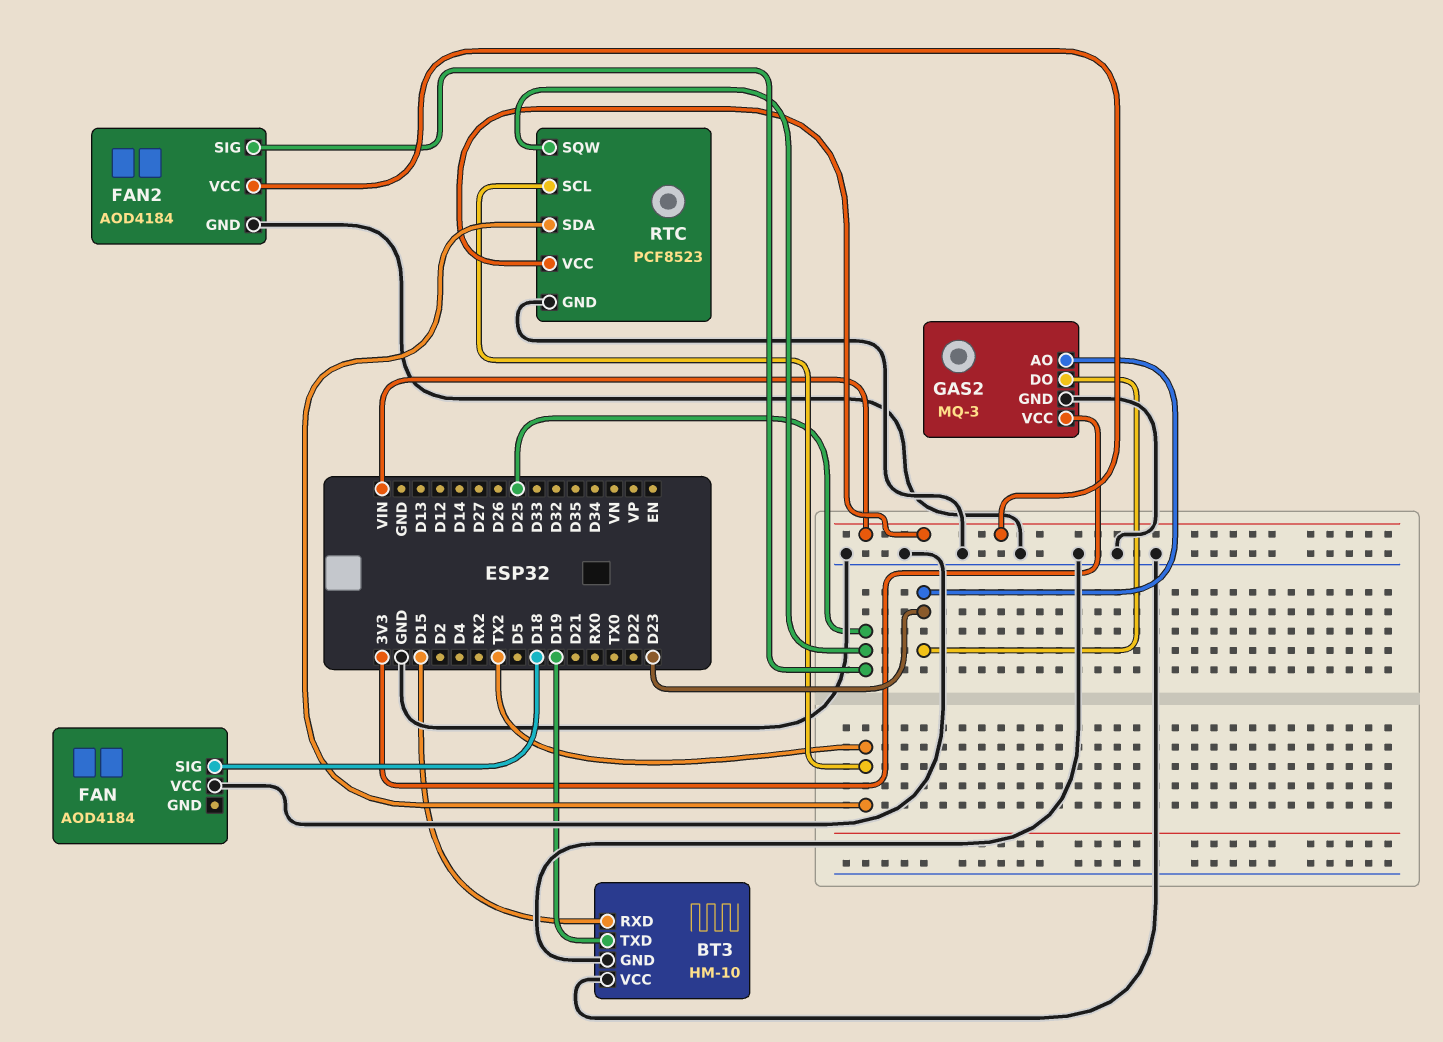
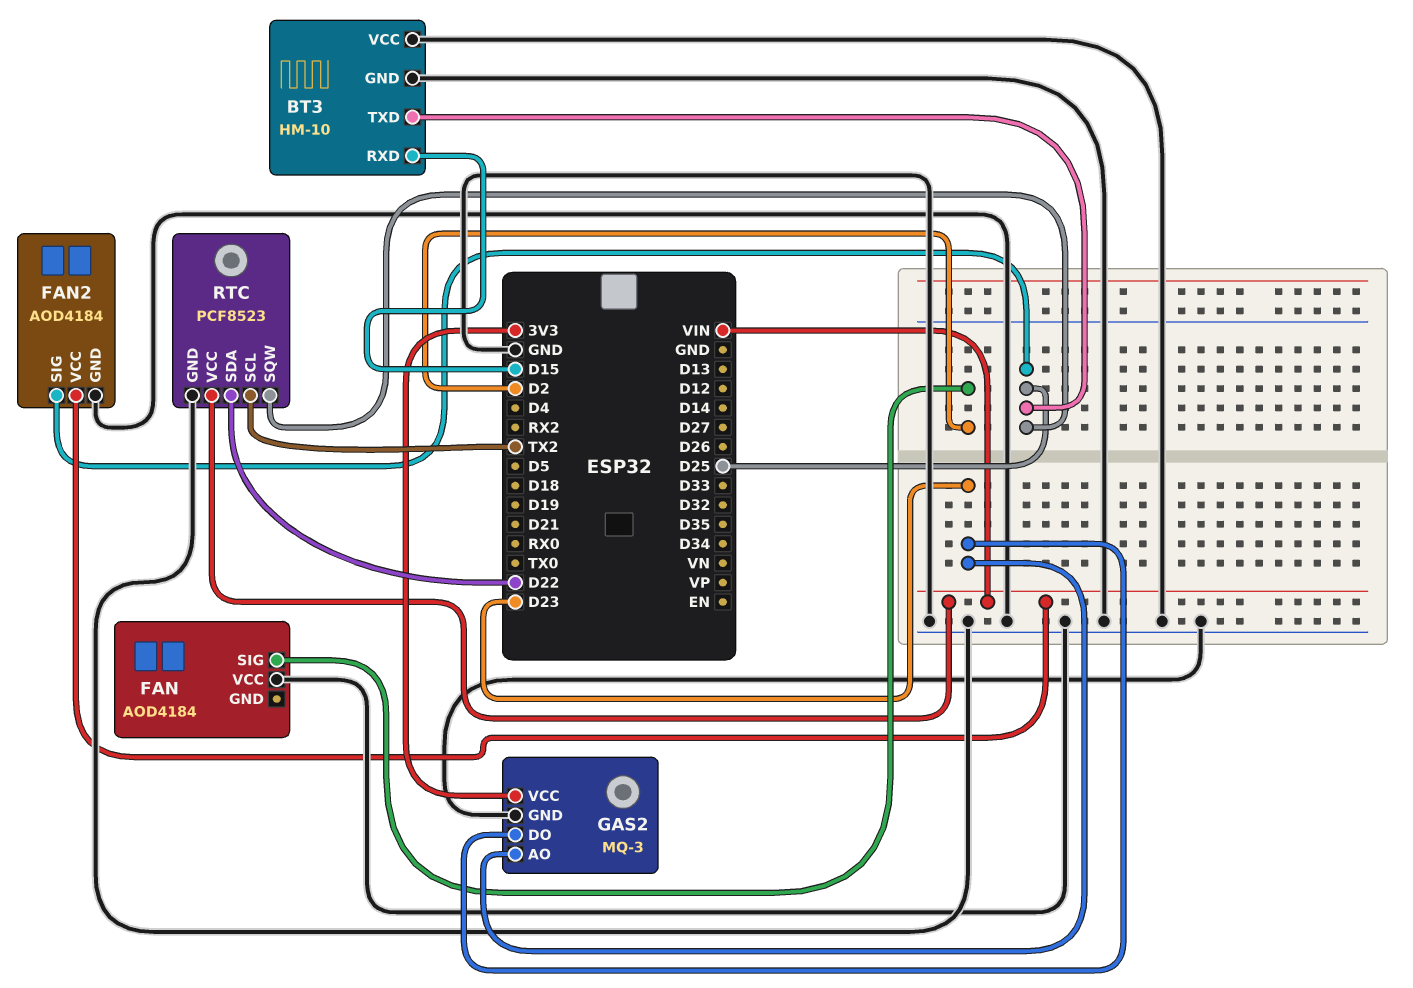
BT3 pin TXD: D19 -> D25
FAN pin SIG: D18 -> D2
RTC pin SDA: TX2 -> D22

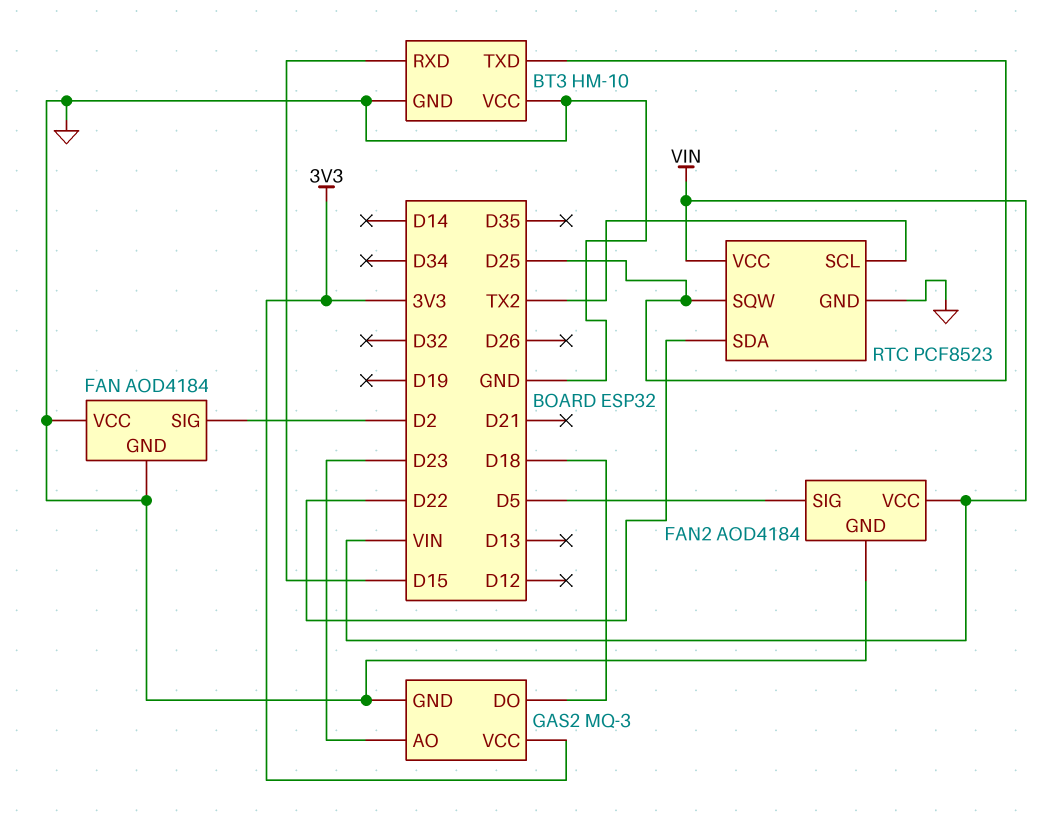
FAN pin GND: none -> GND
FAN2 pin SIG: D25 -> D5
GAS2 pin DO: D23 -> D18

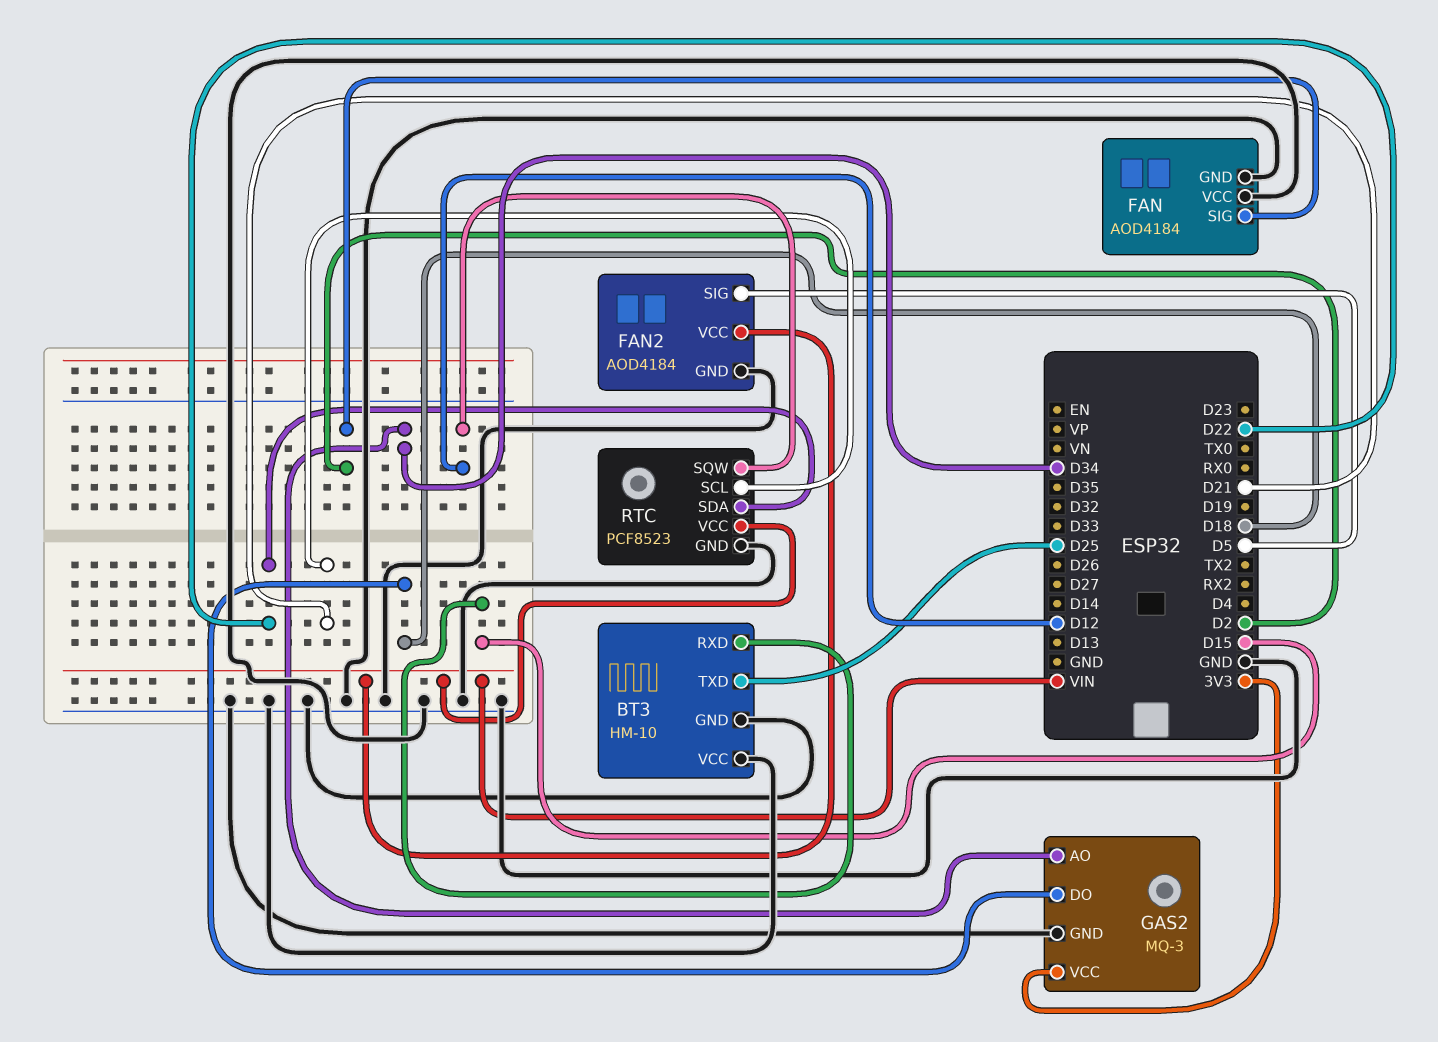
GAS2 pin AO: D23 -> D34
RTC pin SCL: TX2 -> D21
RTC pin SQW: D25 -> D12

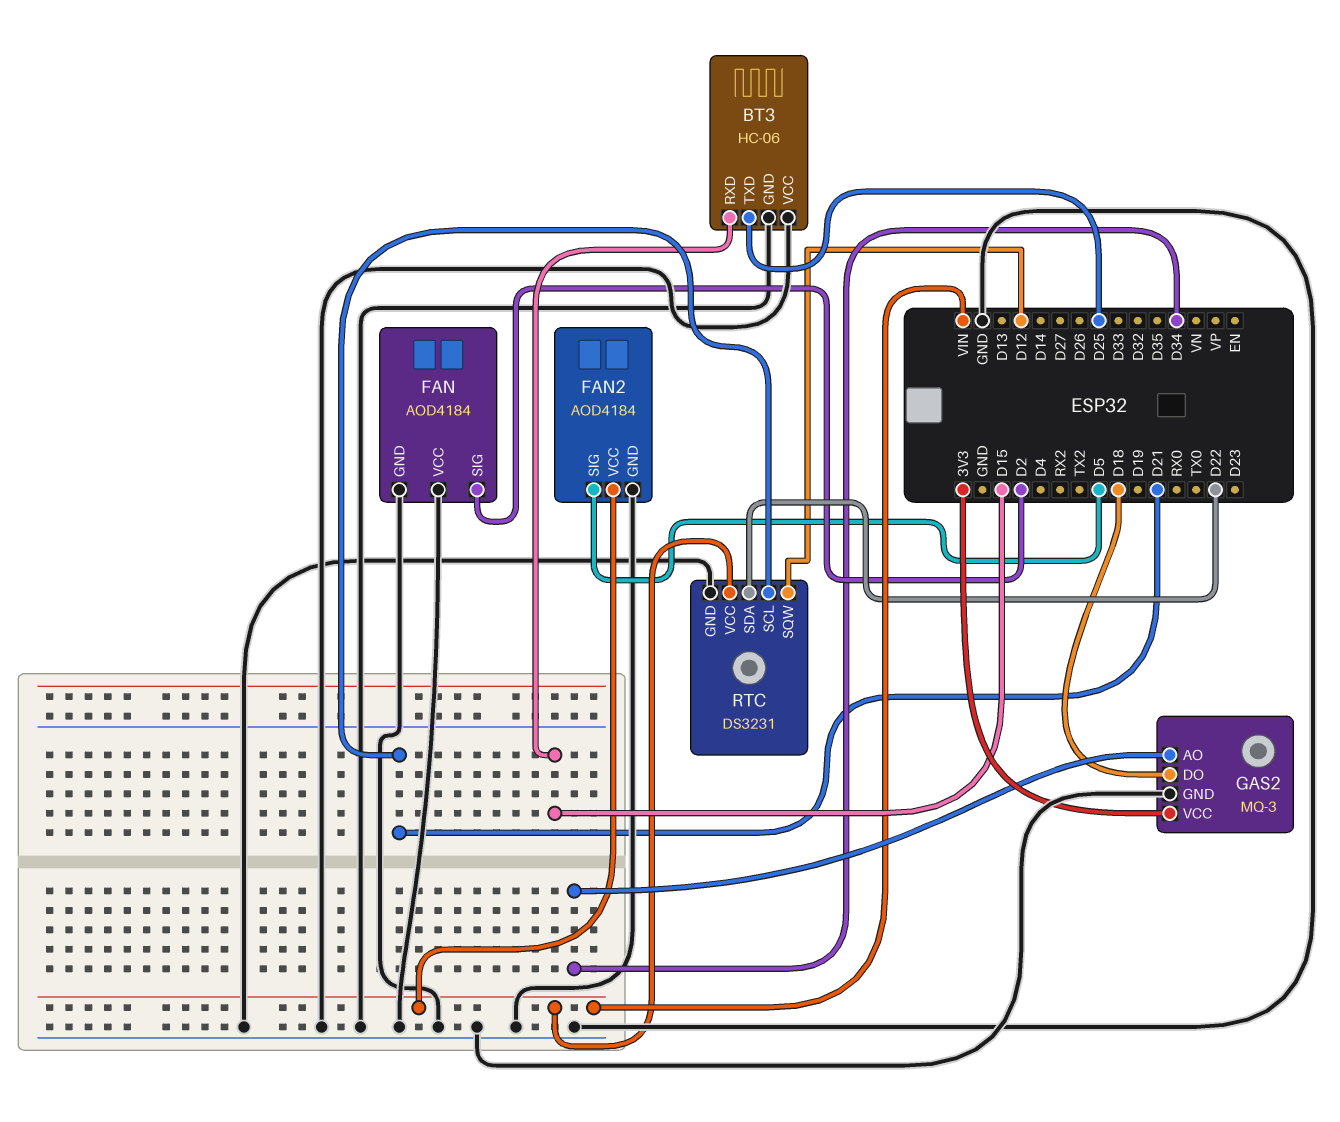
BT3: HM-10 -> HC-06
RTC: PCF8523 -> DS3231

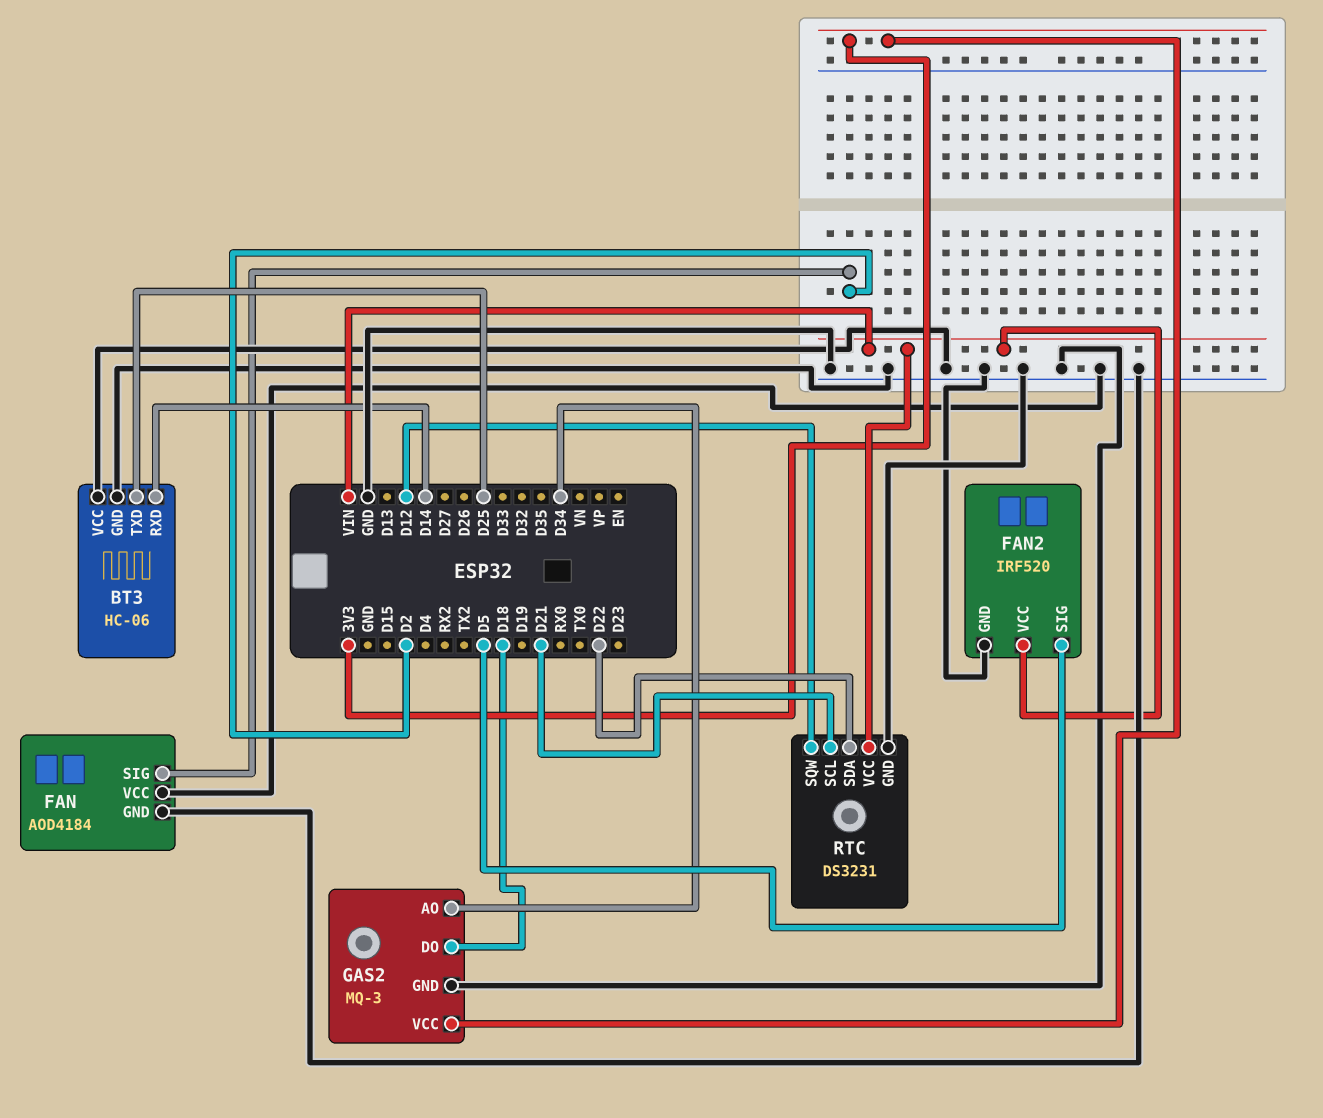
BT3 pin RXD: D15 -> D14
FAN2: AOD4184 -> IRF520

